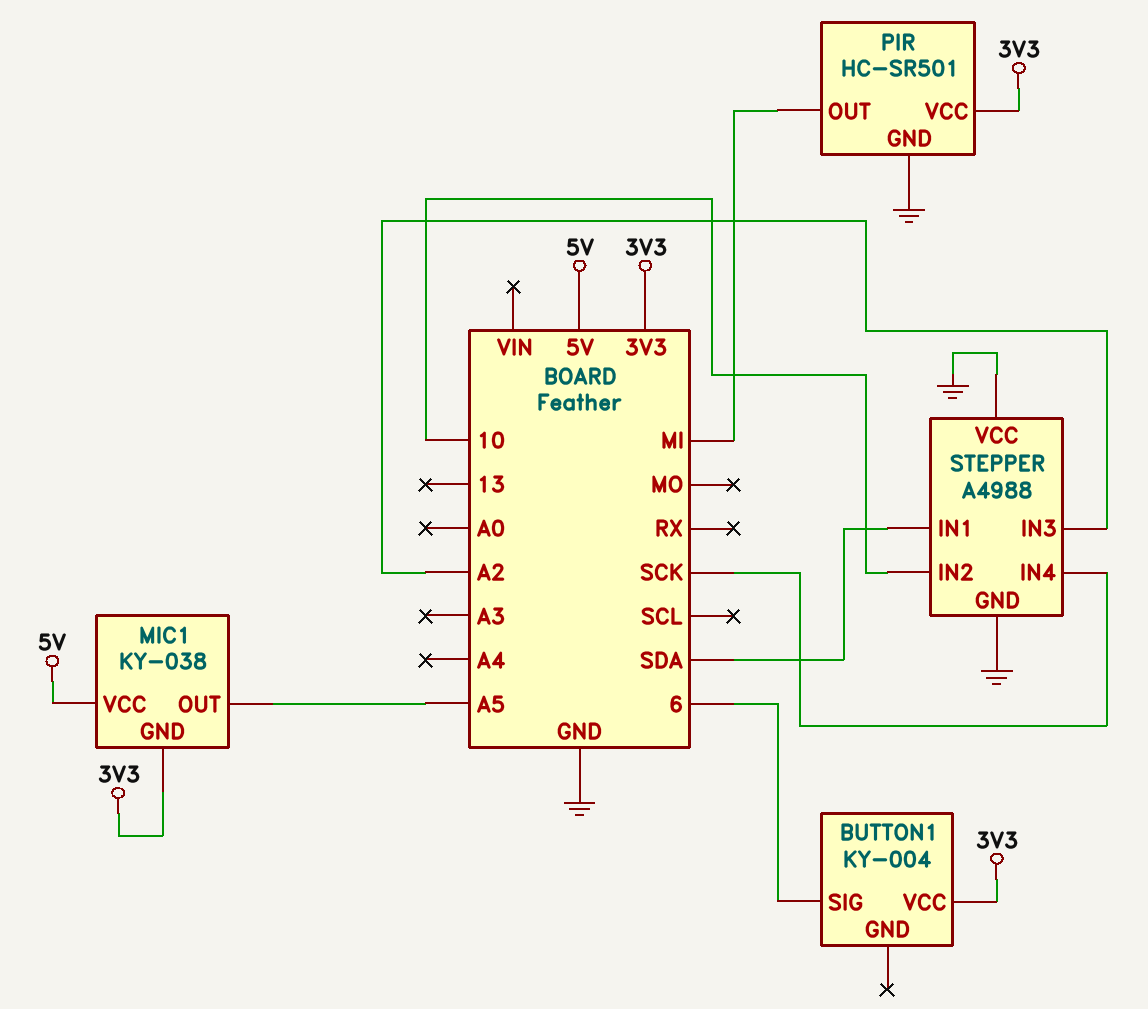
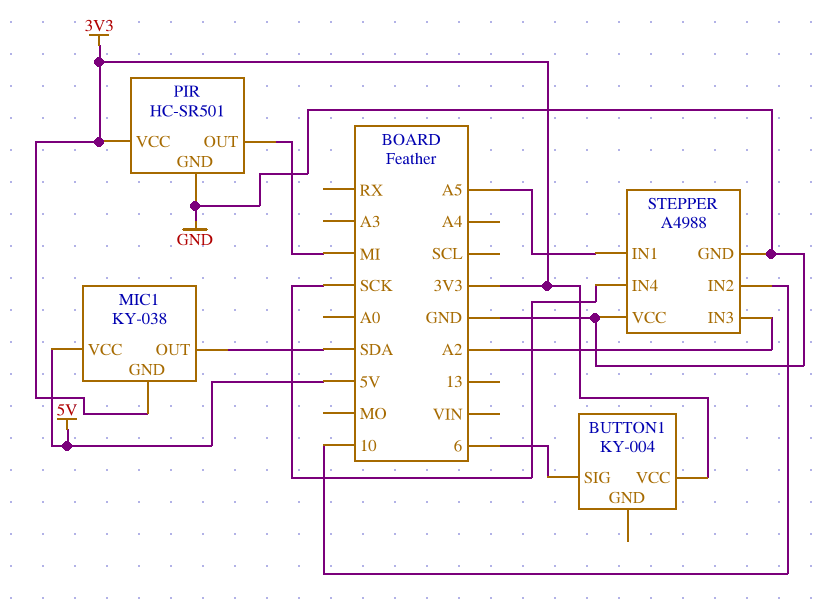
MIC1 pin OUT: A5 -> SDA
STEPPER pin IN1: SDA -> A5

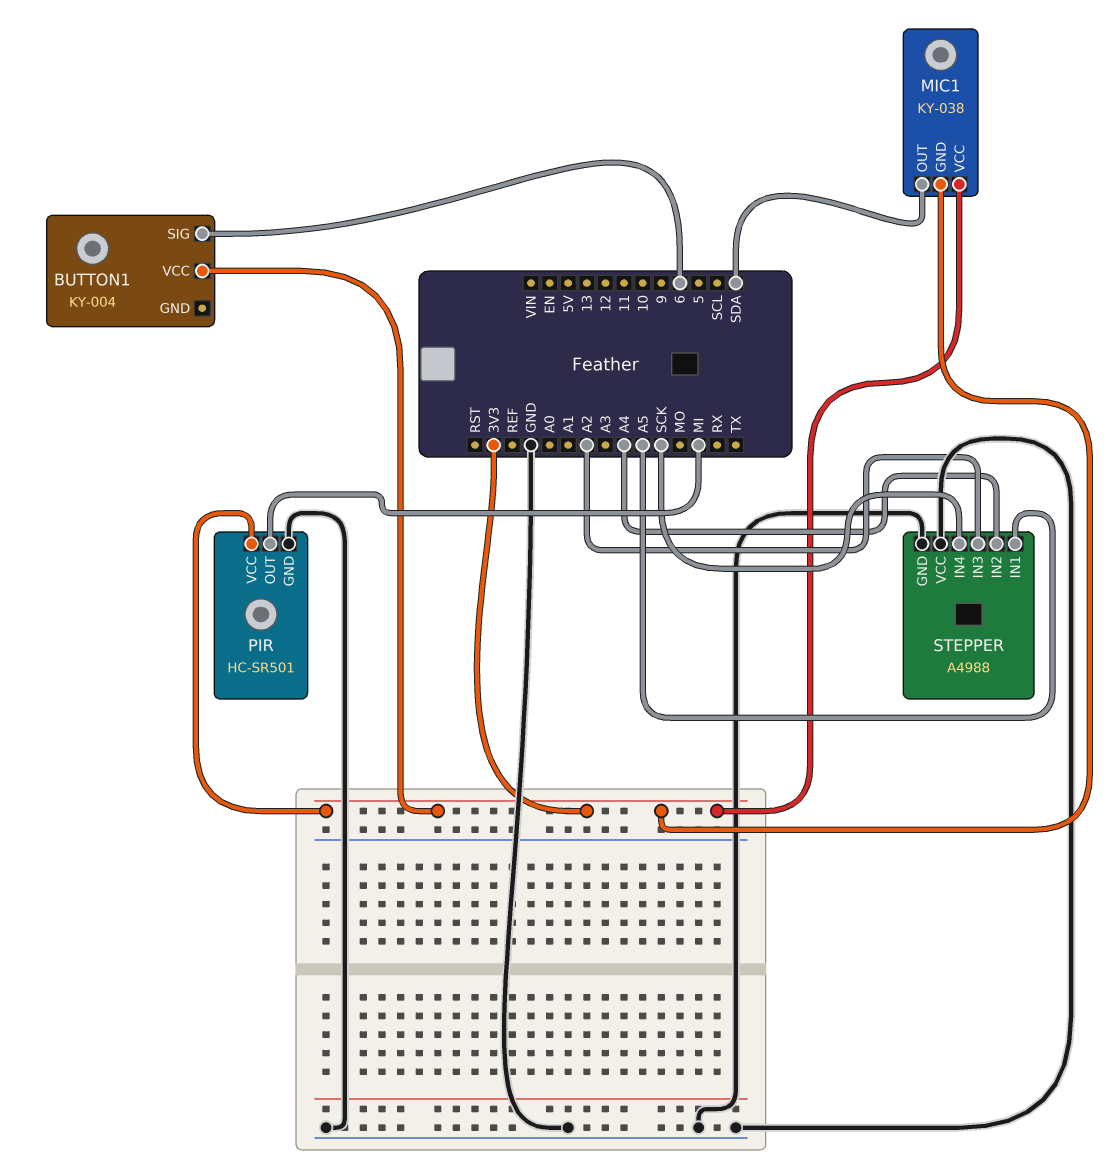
MIC1 pin VCC: 5V -> 3V3
STEPPER pin IN2: 10 -> A4

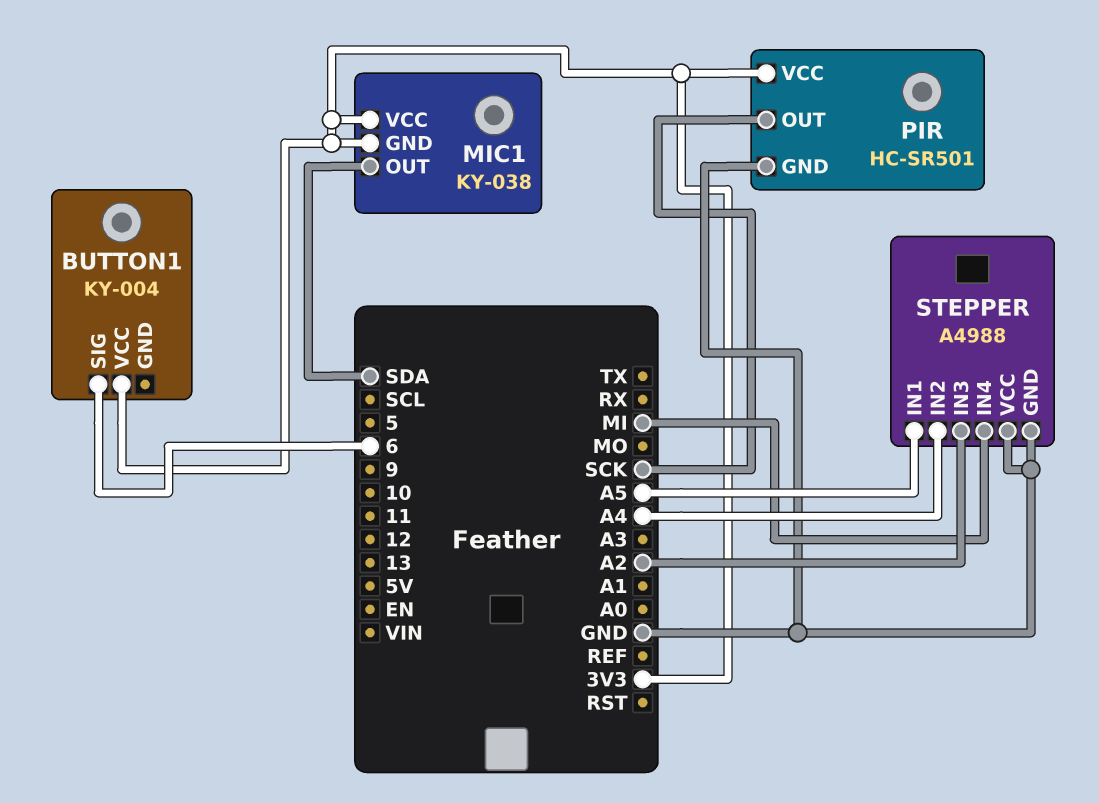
PIR pin OUT: MI -> SCK
STEPPER pin IN4: SCK -> MI

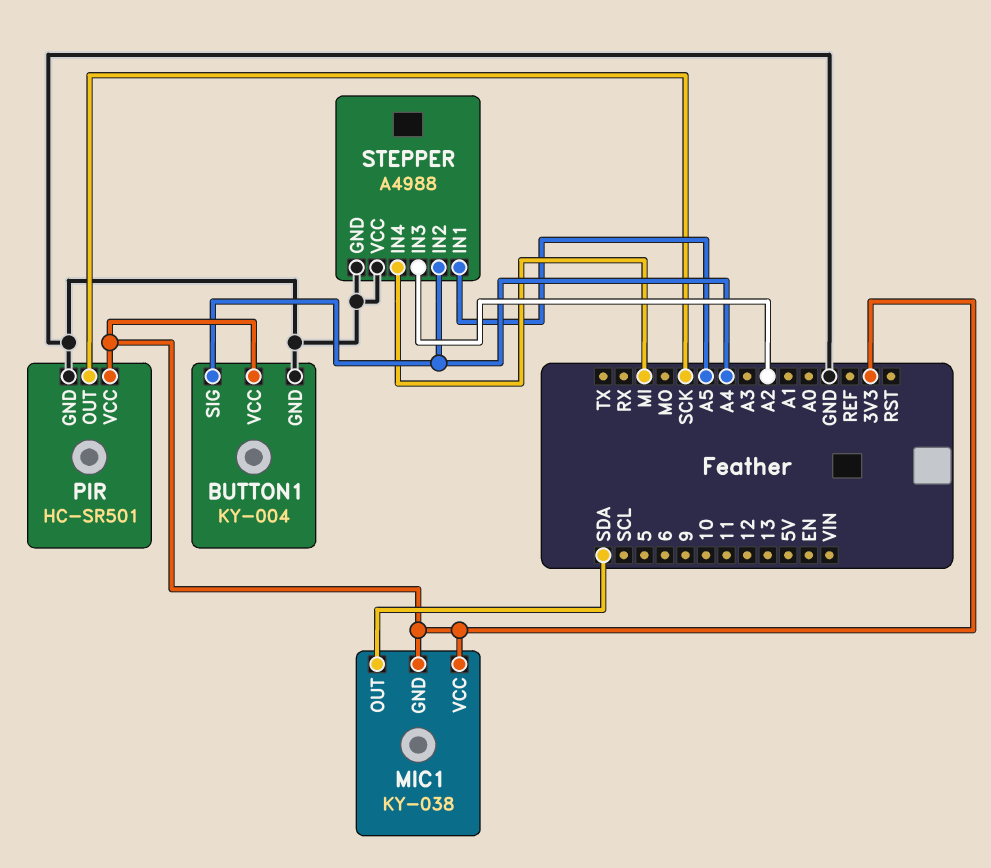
BUTTON1 pin GND: none -> GND
BUTTON1 pin SIG: 6 -> A4

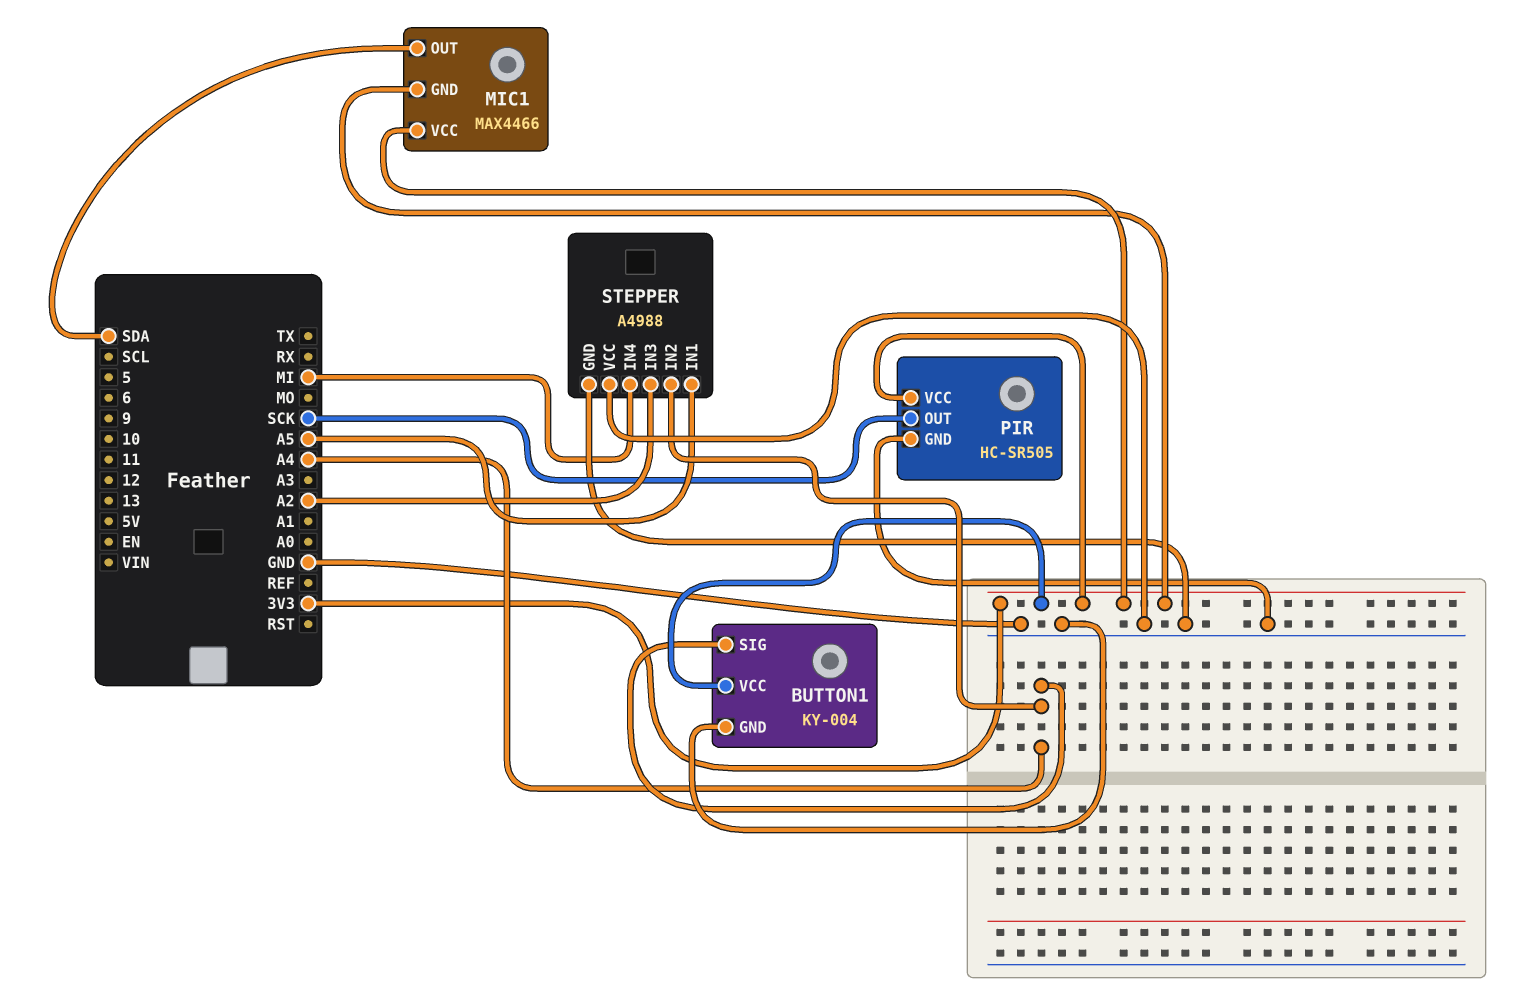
MIC1: KY-038 -> MAX4466
PIR: HC-SR501 -> HC-SR505

